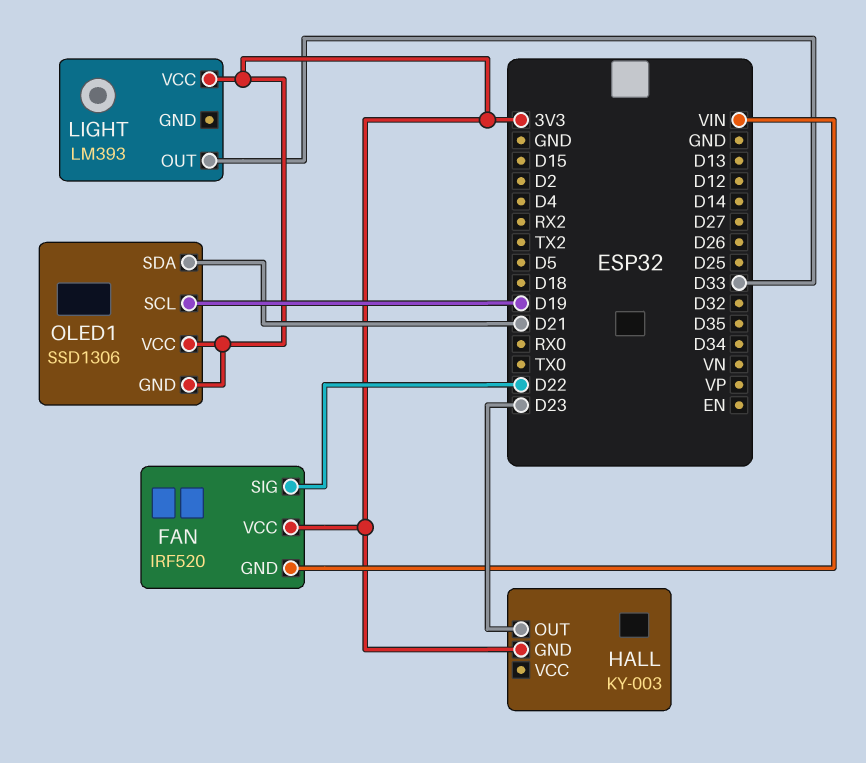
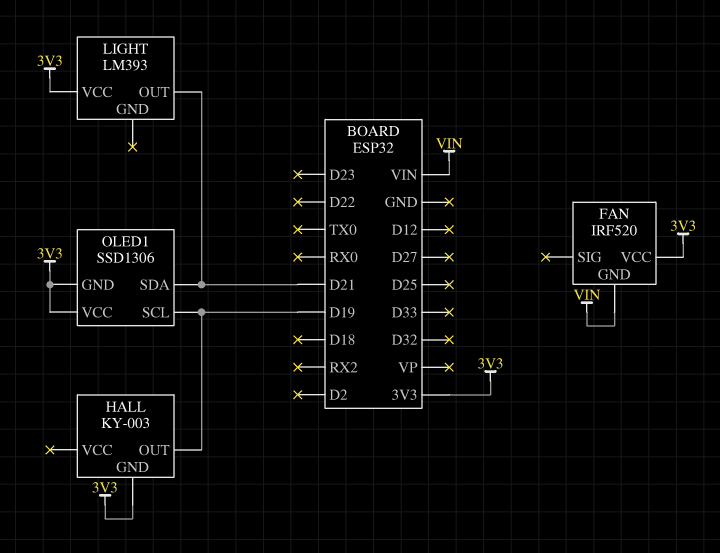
FAN pin SIG: D22 -> none
HALL pin OUT: D23 -> D19
LIGHT pin OUT: D33 -> D21

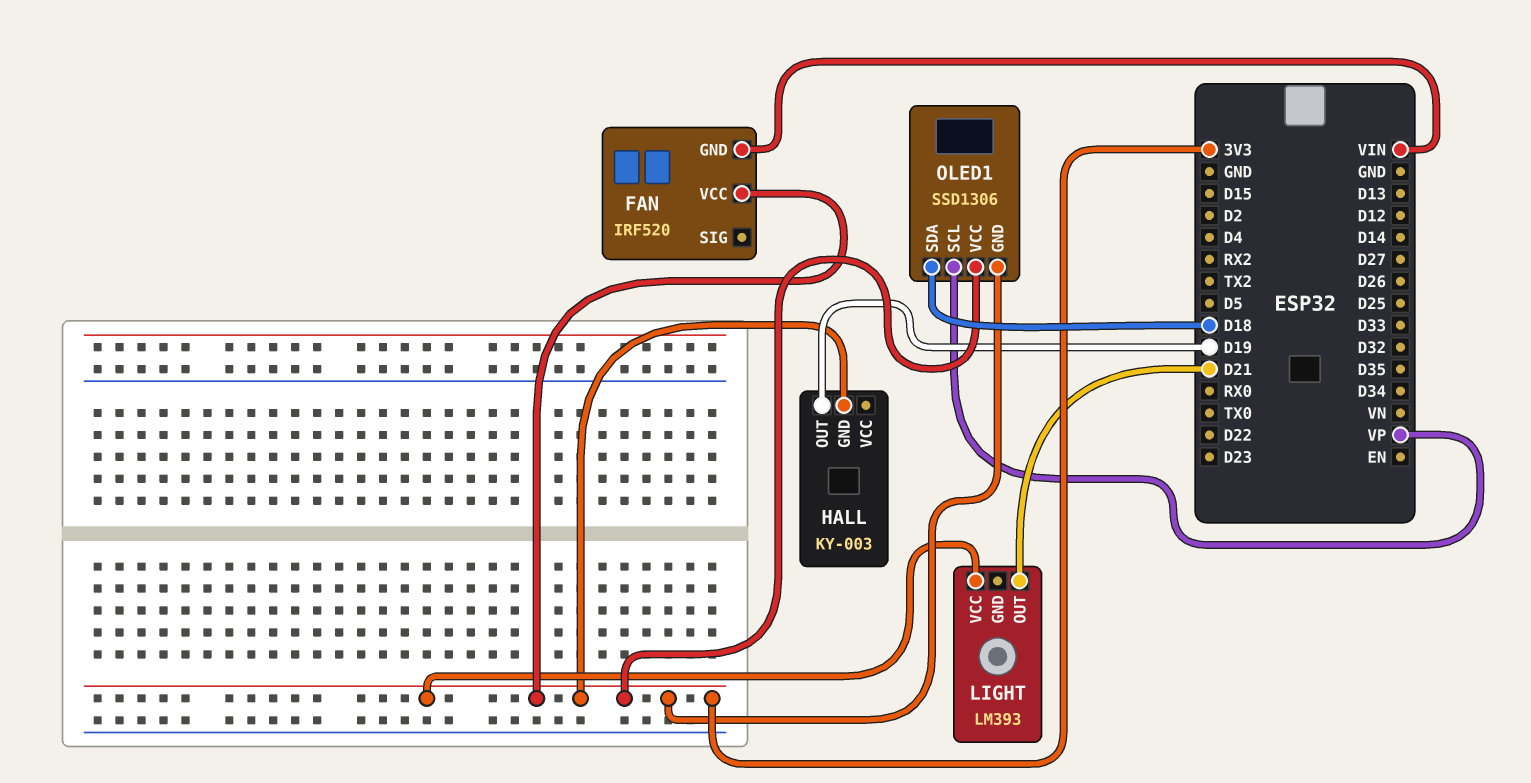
OLED1 pin SCL: D19 -> VP
OLED1 pin SDA: D21 -> D18

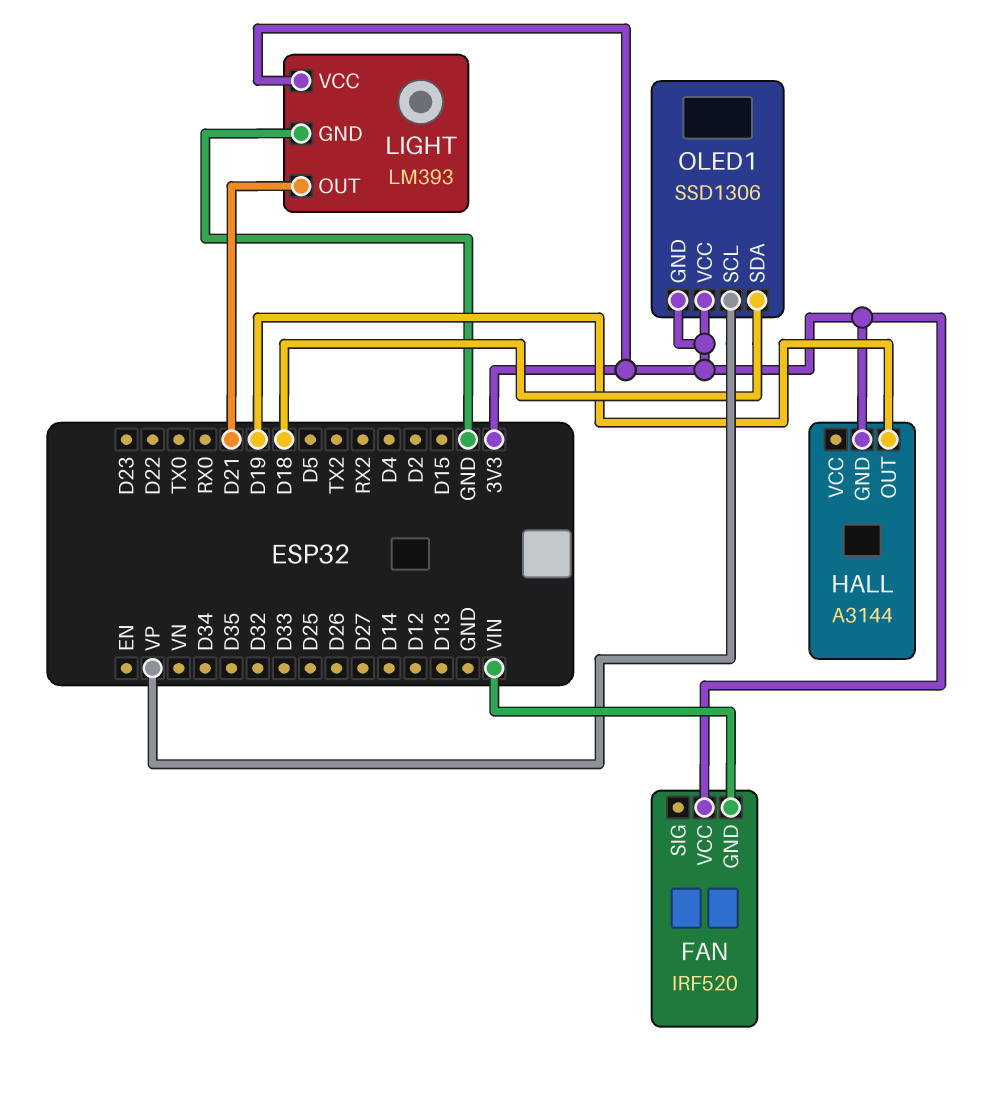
HALL: KY-003 -> A3144
LIGHT pin GND: none -> GND

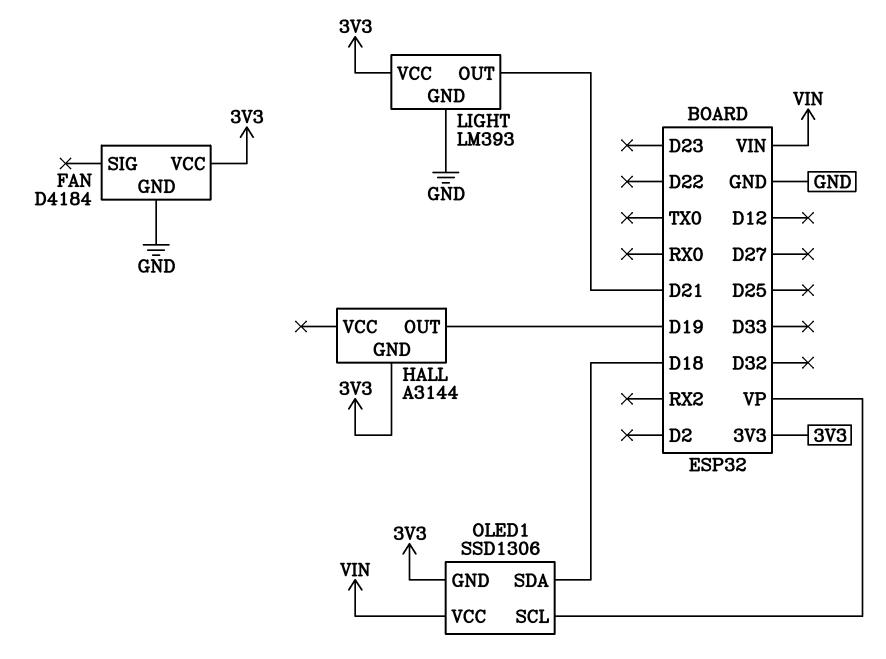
FAN: IRF520 -> D4184
FAN pin GND: VIN -> GND
OLED1 pin VCC: 3V3 -> VIN

